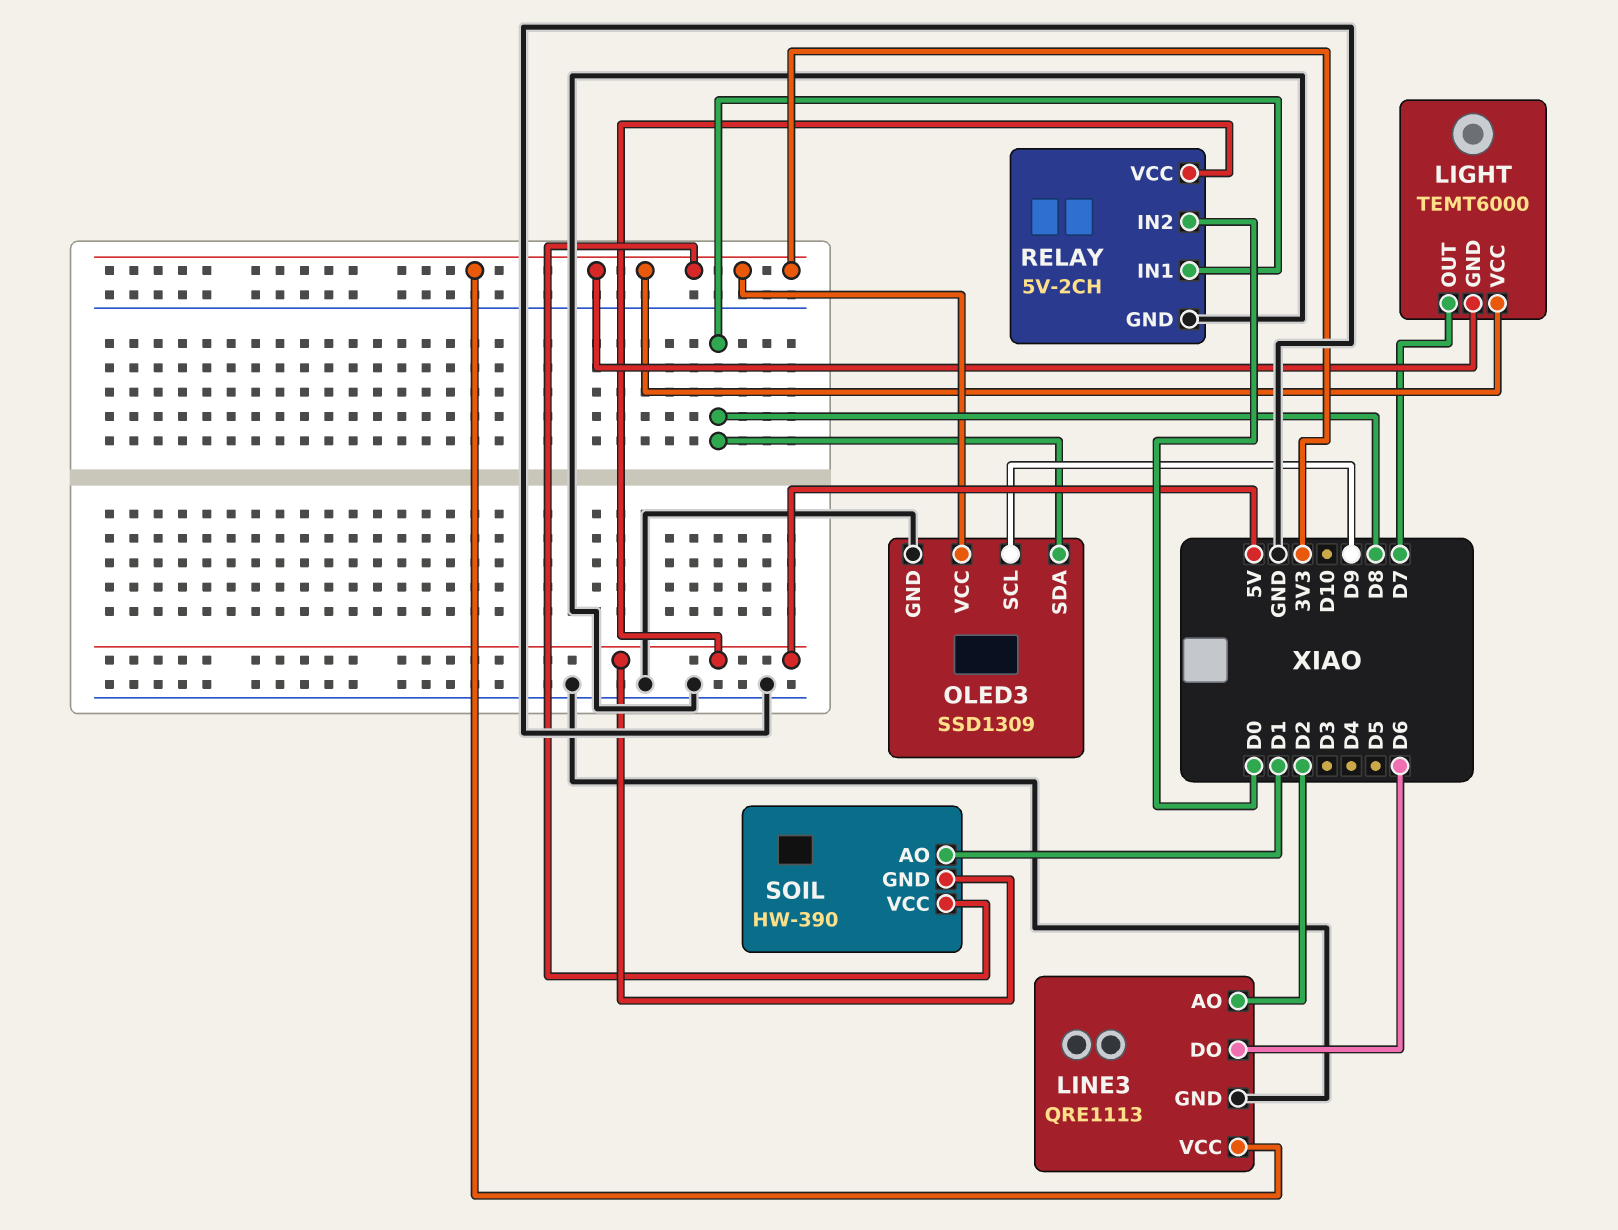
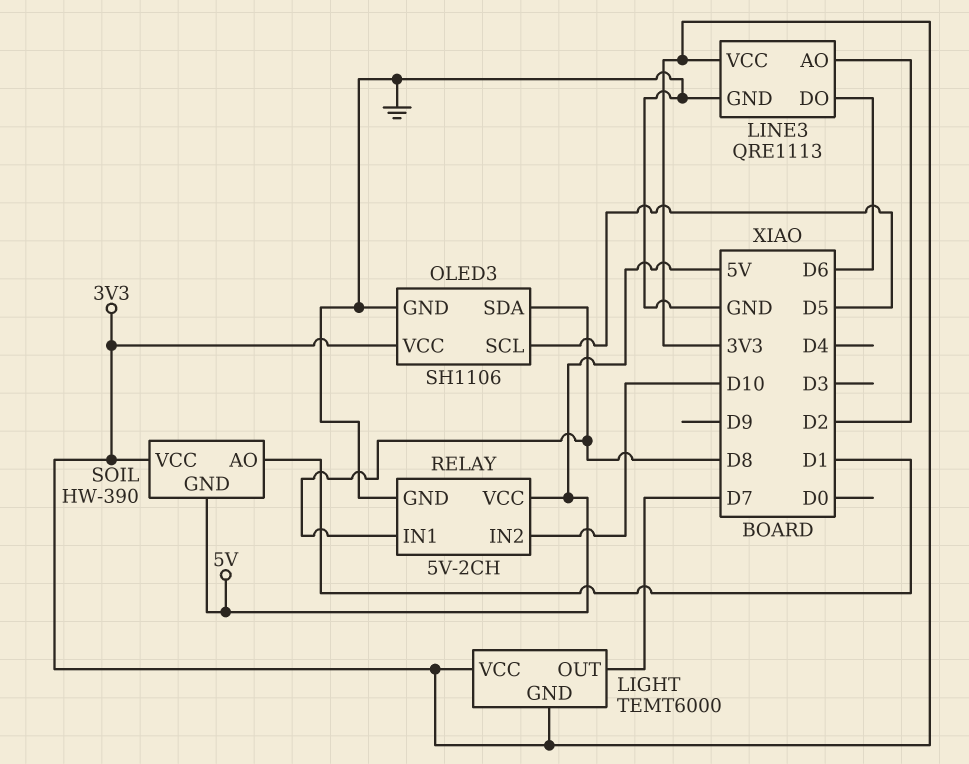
OLED3: SSD1309 -> SH1106
OLED3 pin SCL: D9 -> D5
RELAY pin IN2: D0 -> D10

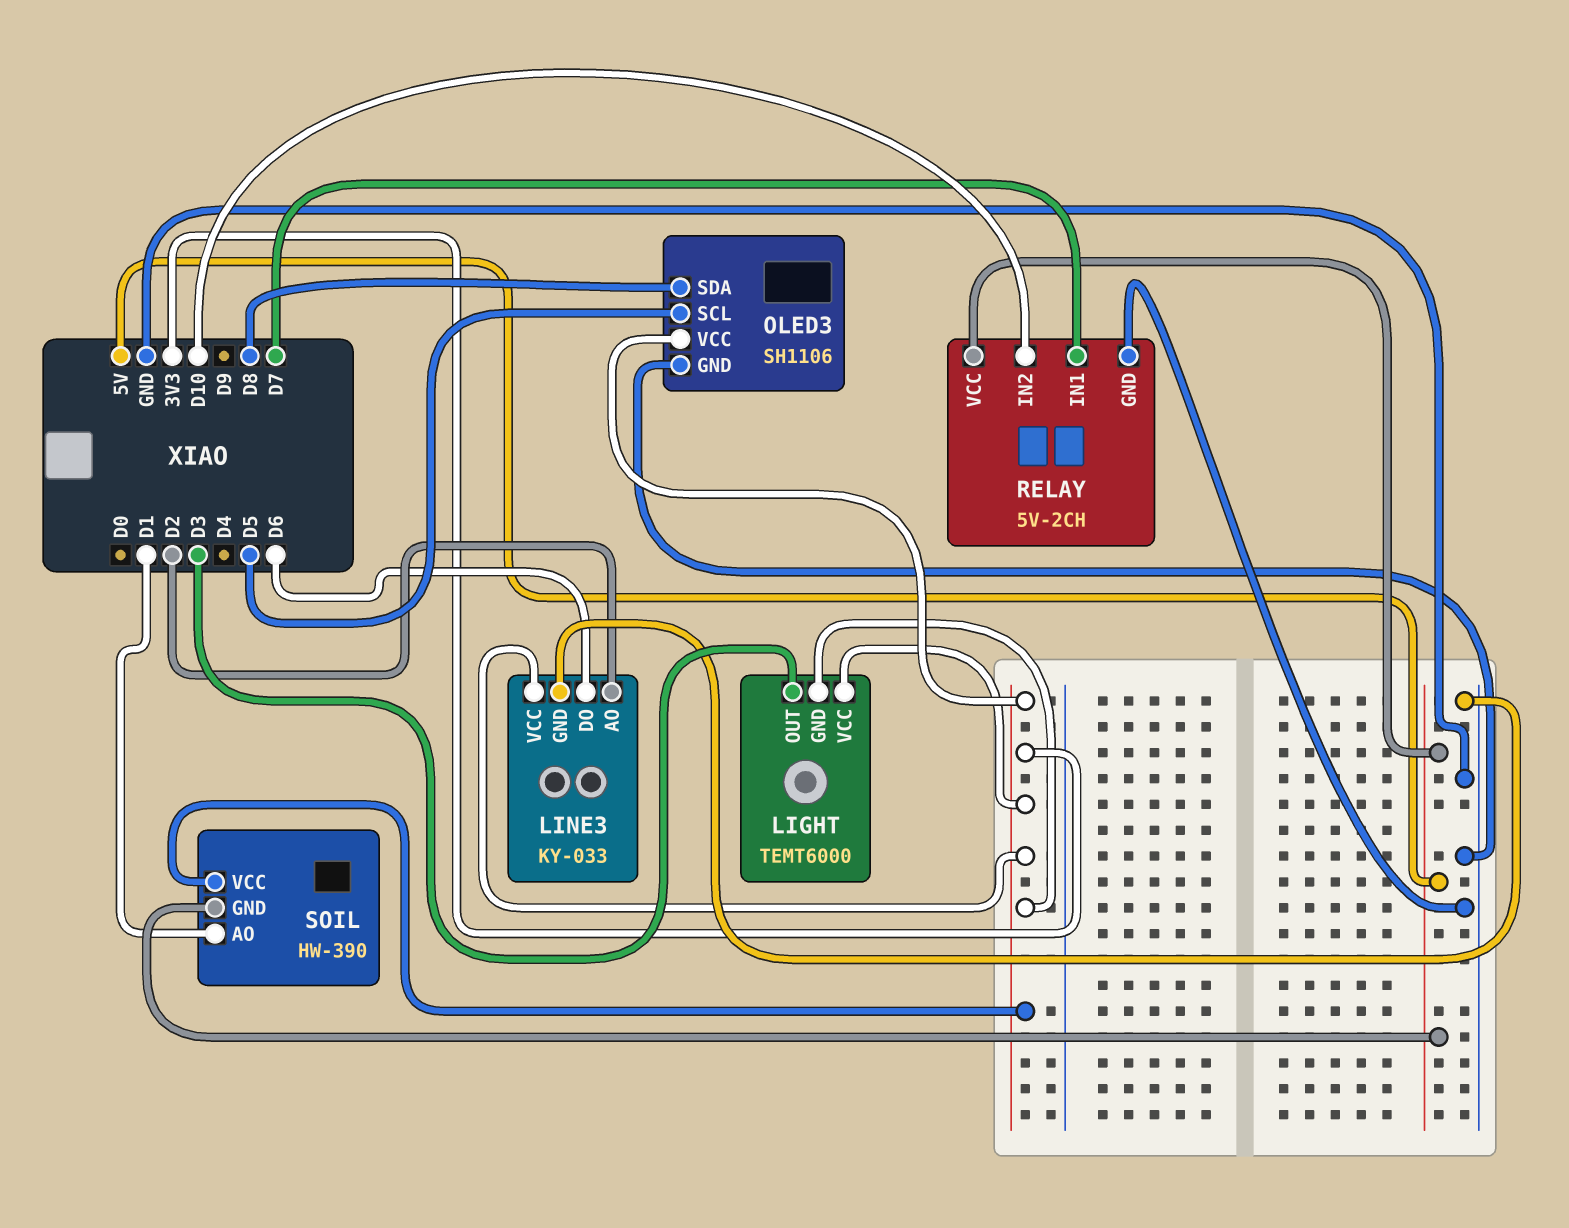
LIGHT pin OUT: D7 -> D3
LINE3: QRE1113 -> KY-033
RELAY pin IN1: D8 -> D7

